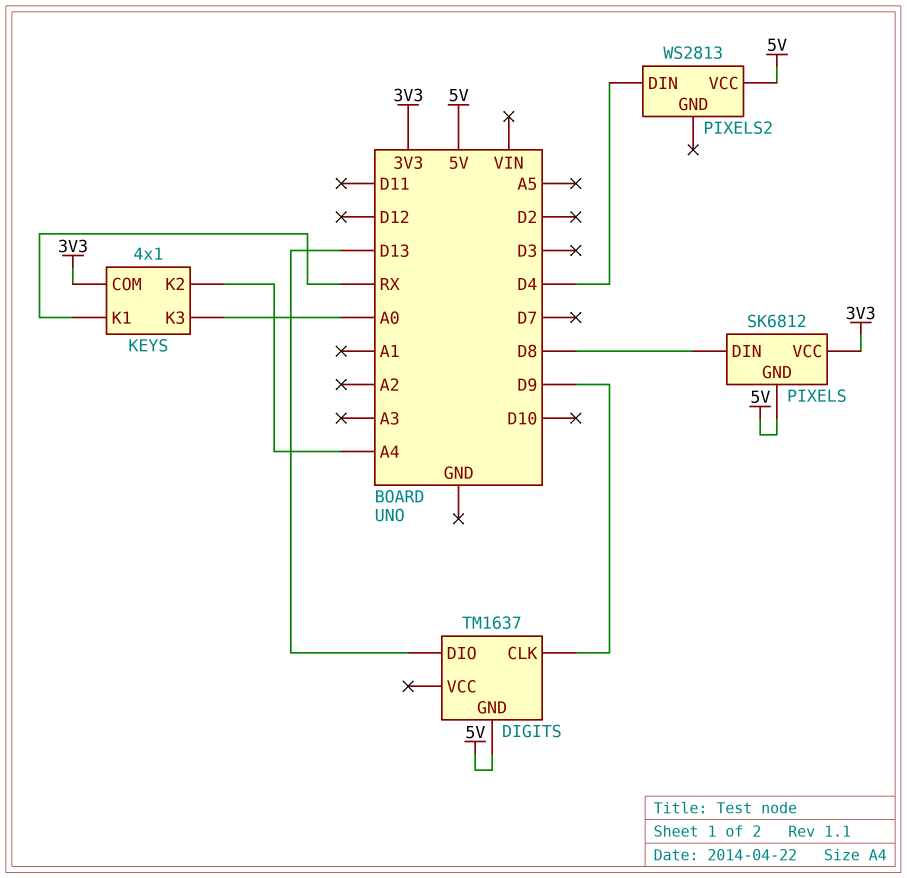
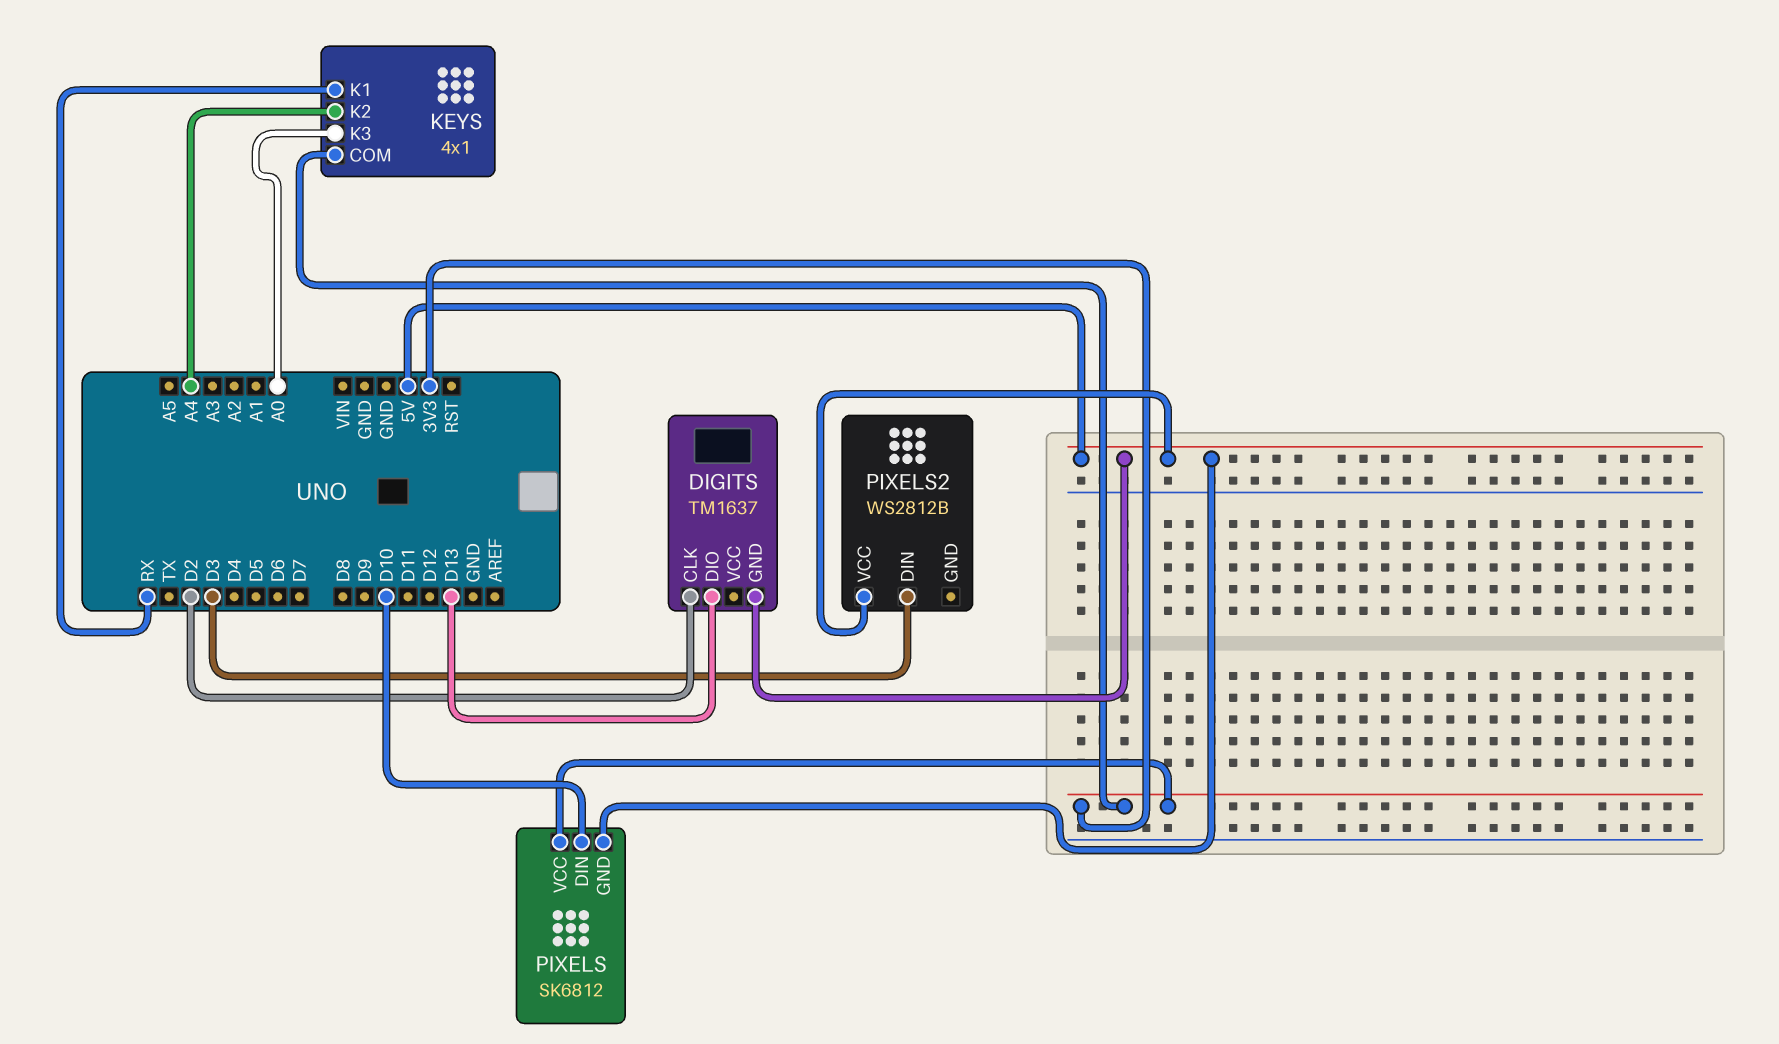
DIGITS pin CLK: D9 -> D2
PIXELS pin DIN: D8 -> D10
PIXELS2: WS2813 -> WS2812B
PIXELS2 pin DIN: D4 -> D3

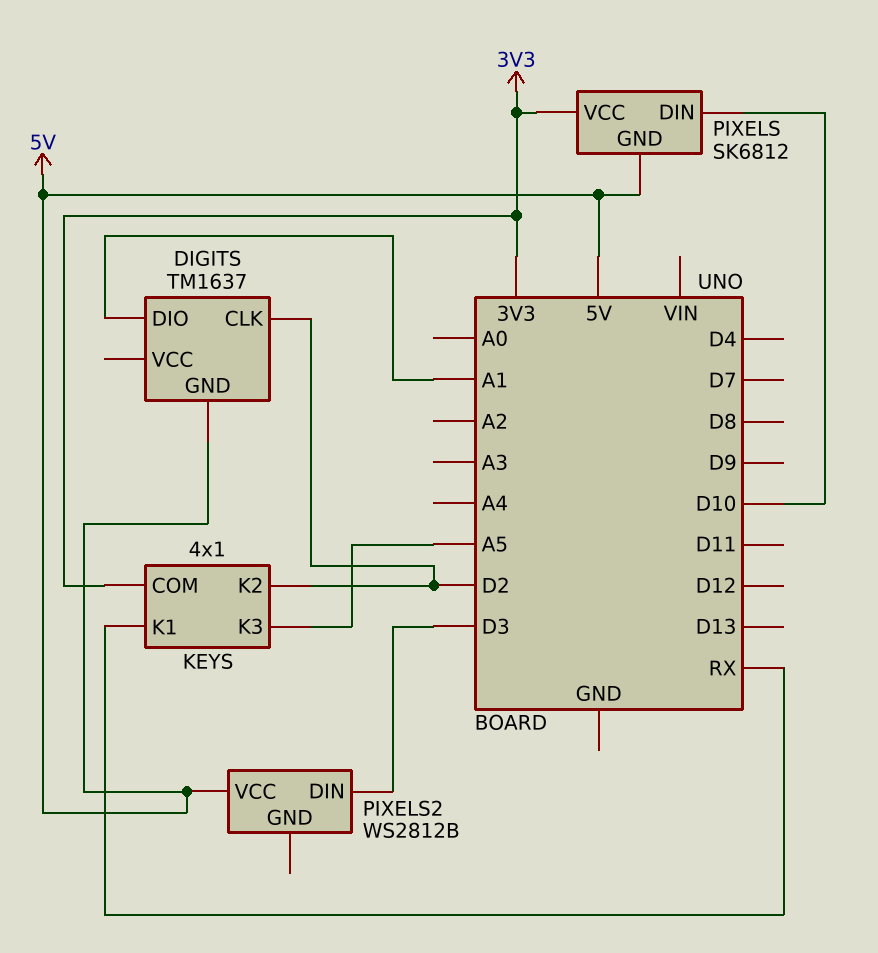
DIGITS pin DIO: D13 -> A1
KEYS pin K2: A4 -> D2
KEYS pin K3: A0 -> A5

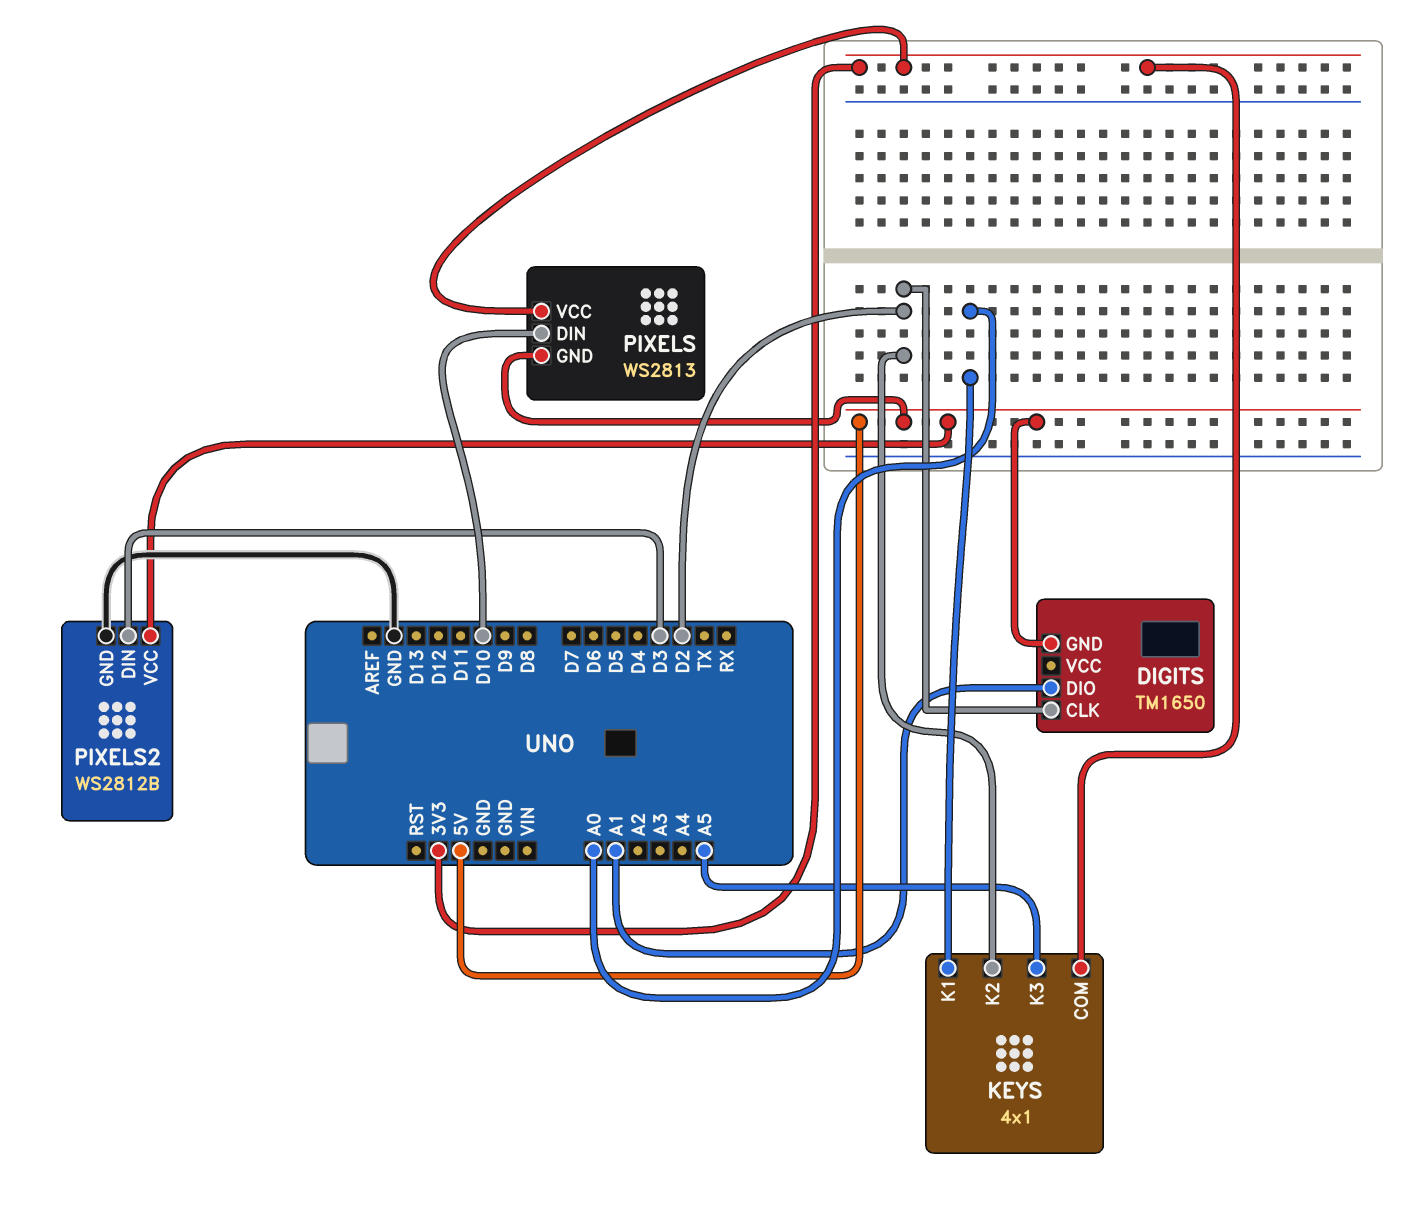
DIGITS: TM1637 -> TM1650
KEYS pin K1: RX -> A0
PIXELS: SK6812 -> WS2813
PIXELS2 pin GND: none -> GND

